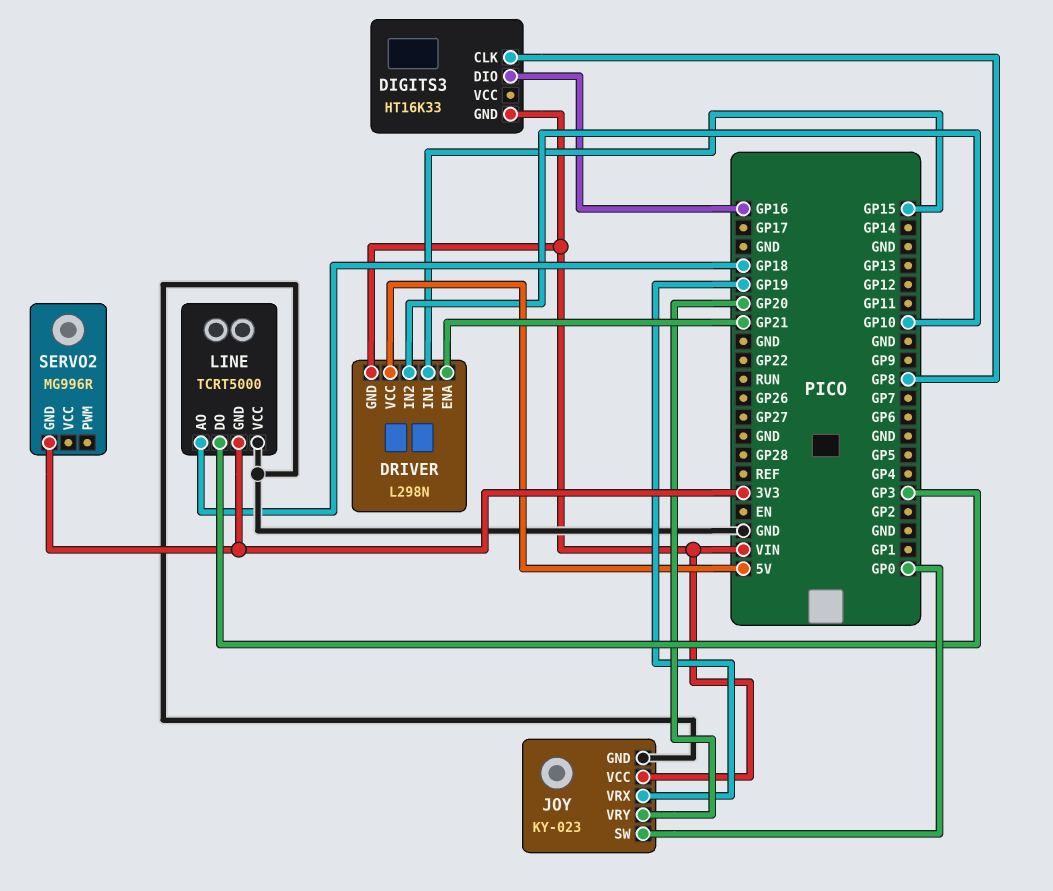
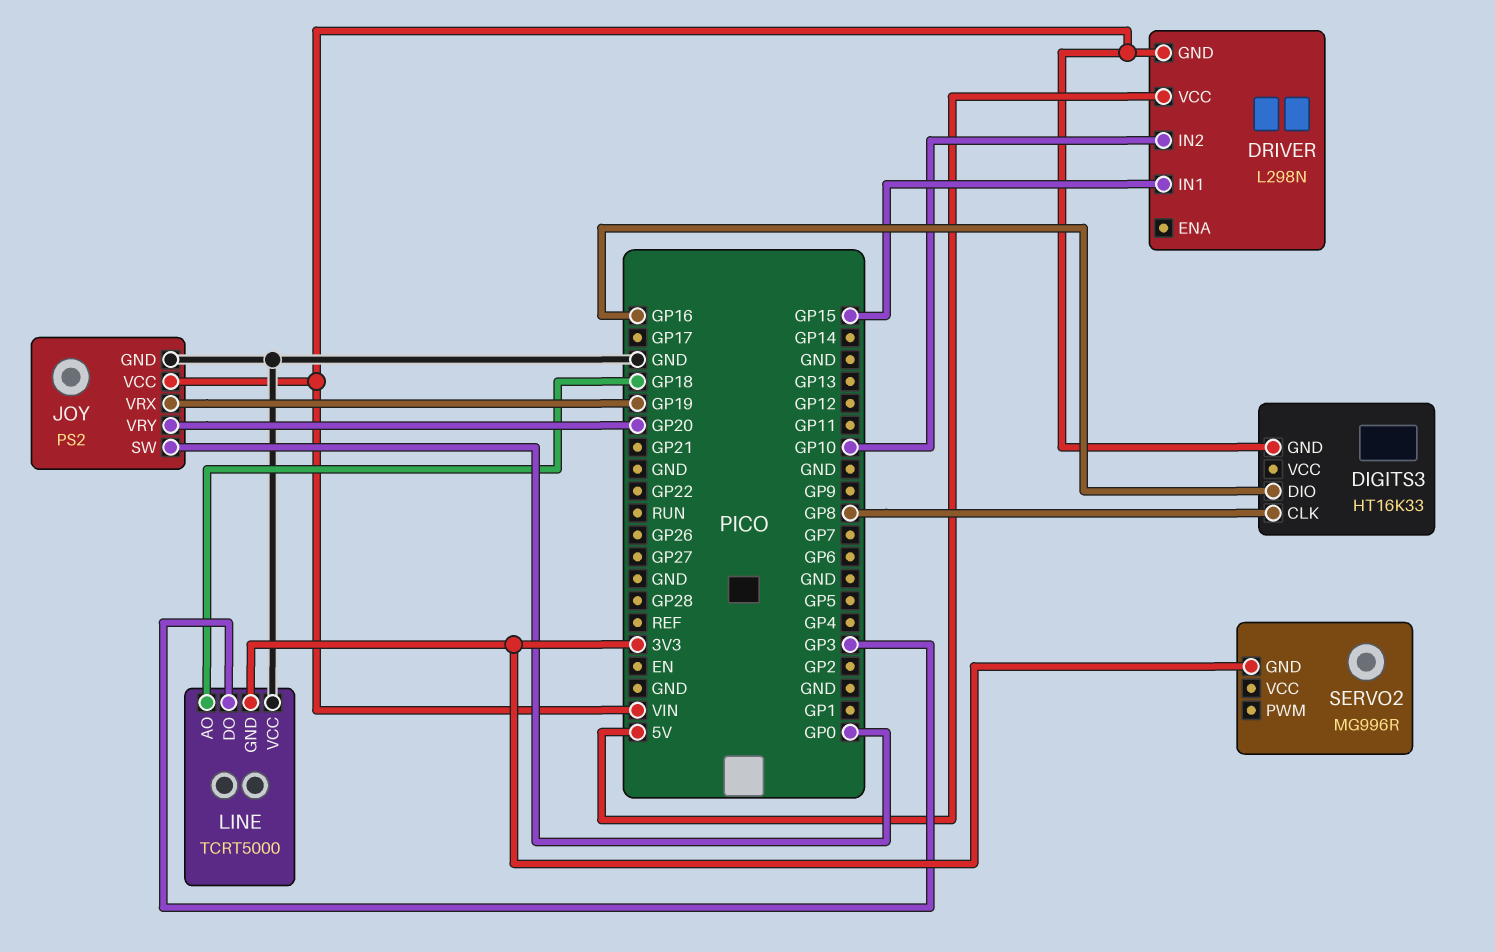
DRIVER pin ENA: GP21 -> none
JOY: KY-023 -> PS2

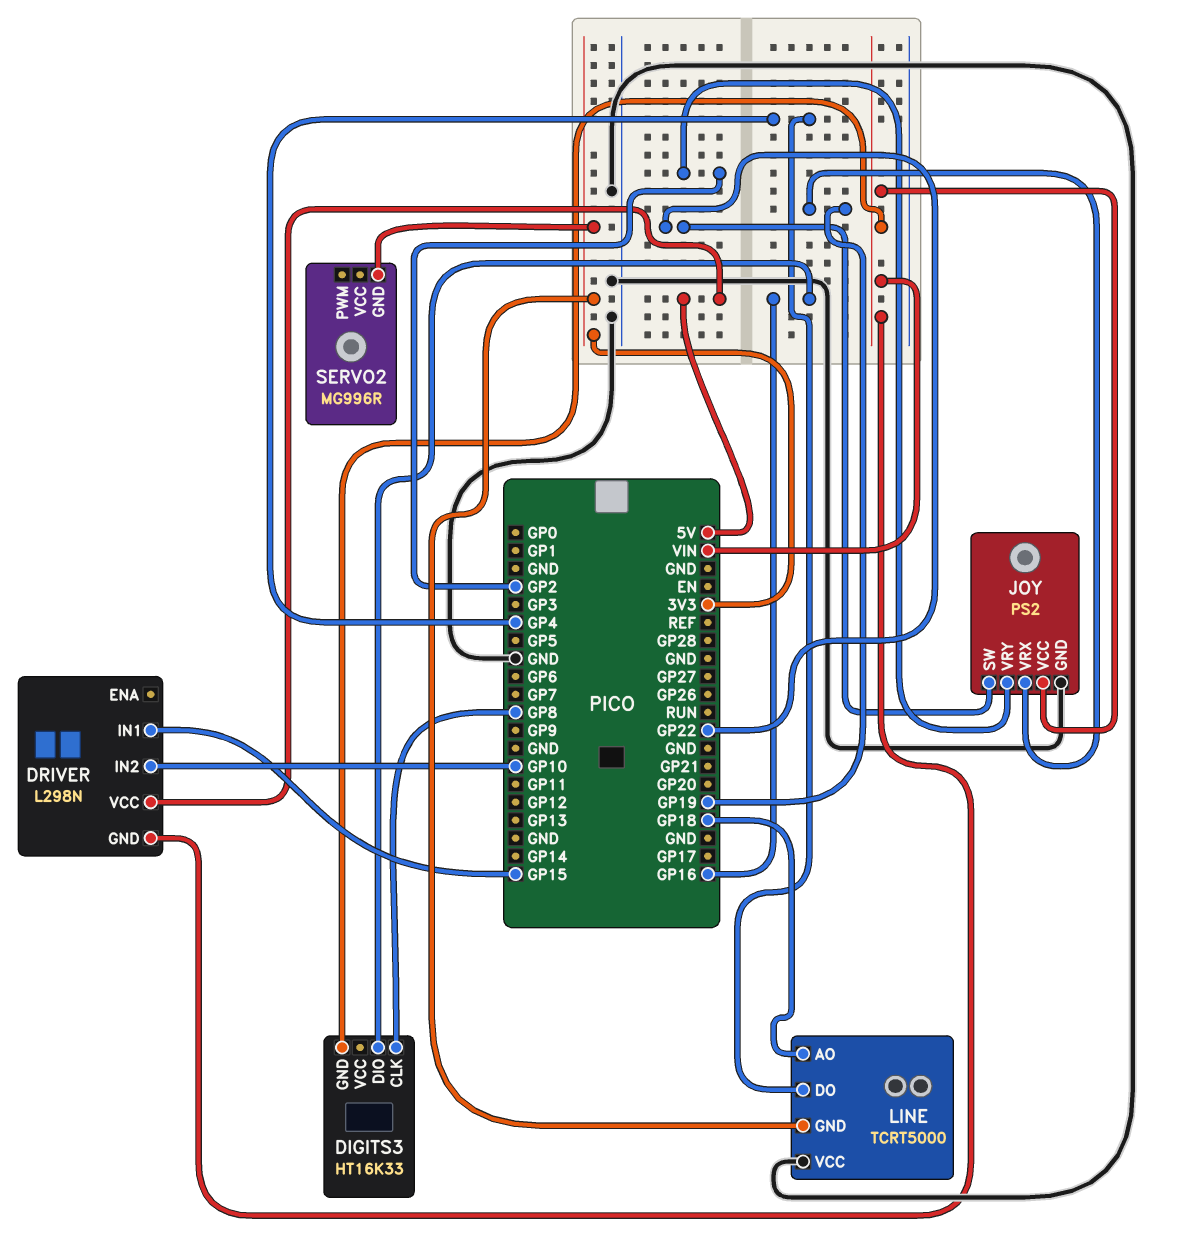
JOY pin SW: GP0 -> GP22
JOY pin VRY: GP20 -> GP2
LINE pin DO: GP3 -> GP4

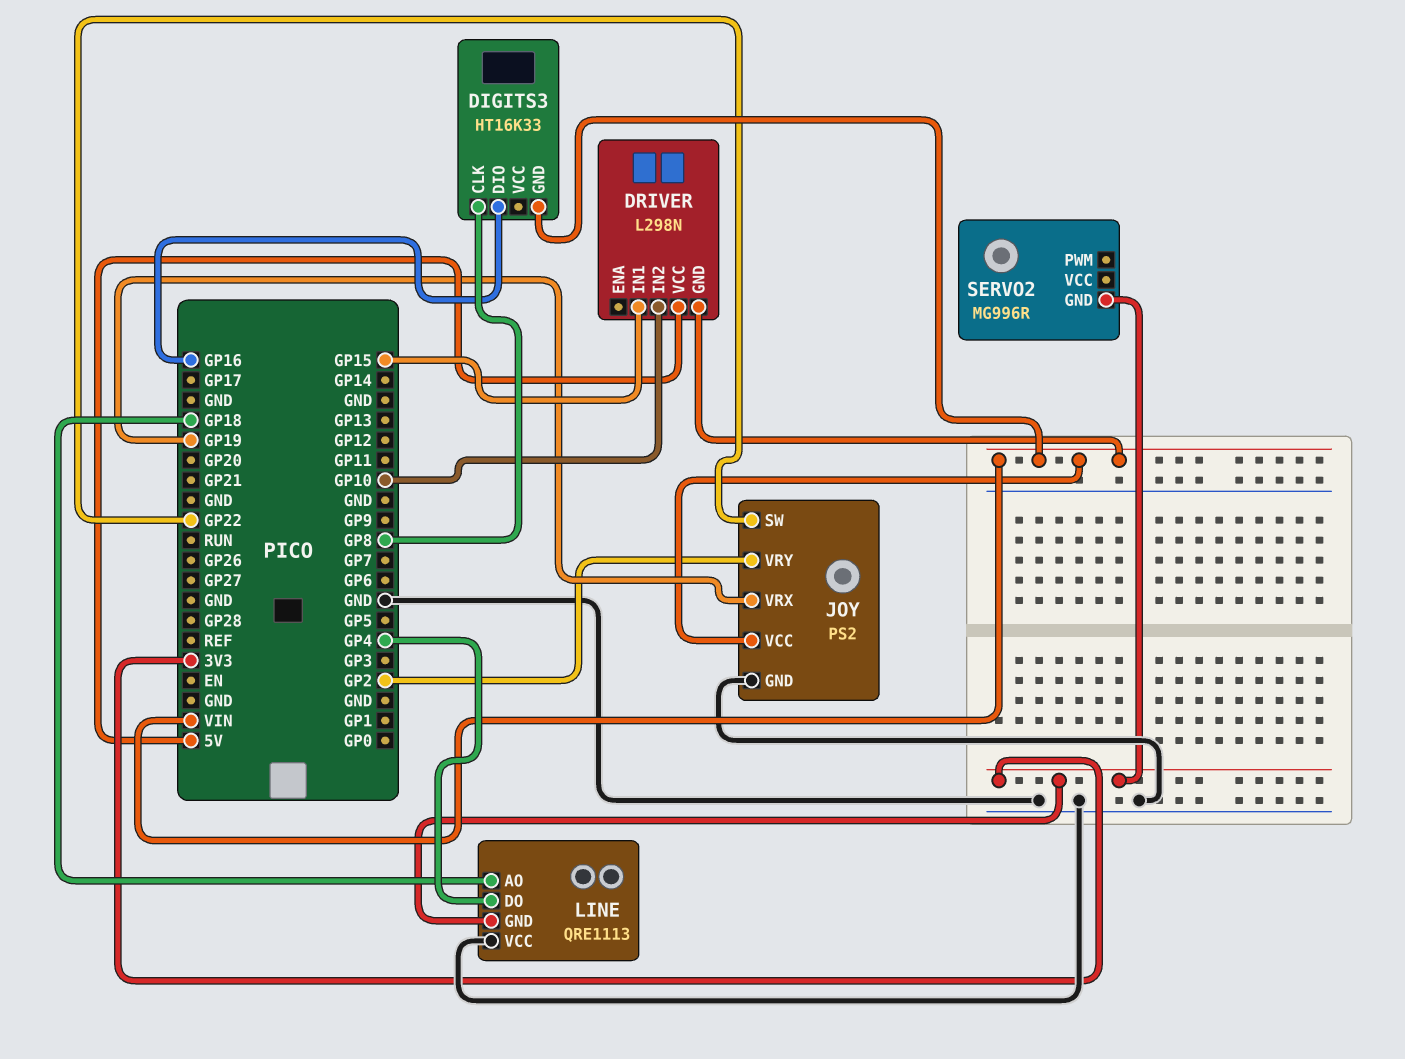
LINE: TCRT5000 -> QRE1113

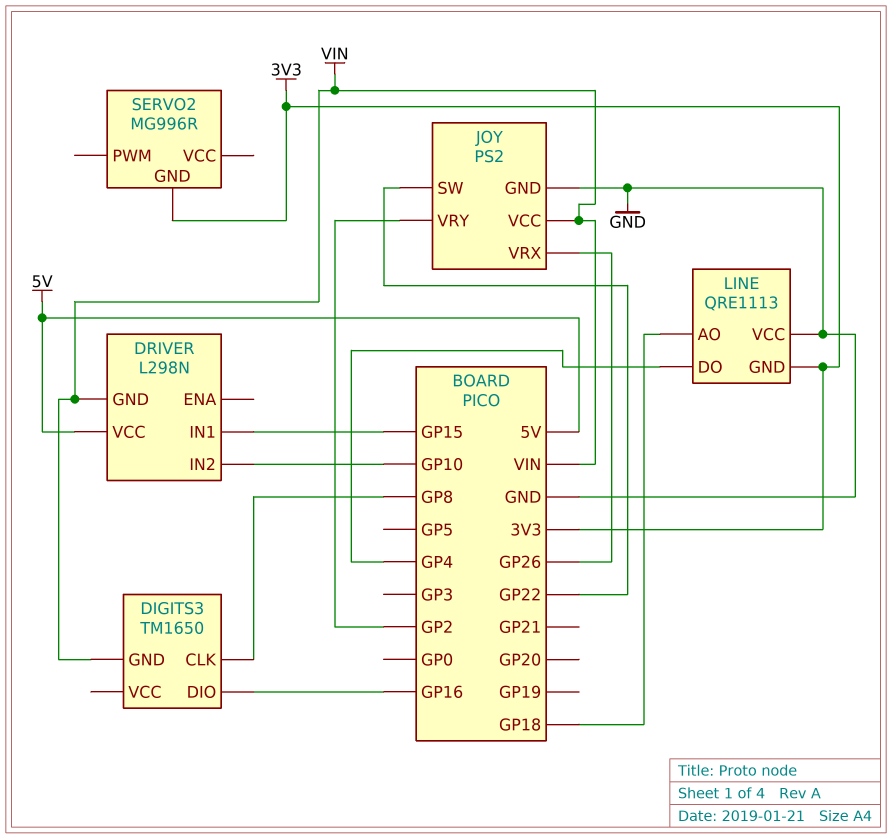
DIGITS3: HT16K33 -> TM1650
JOY pin VRX: GP19 -> GP26

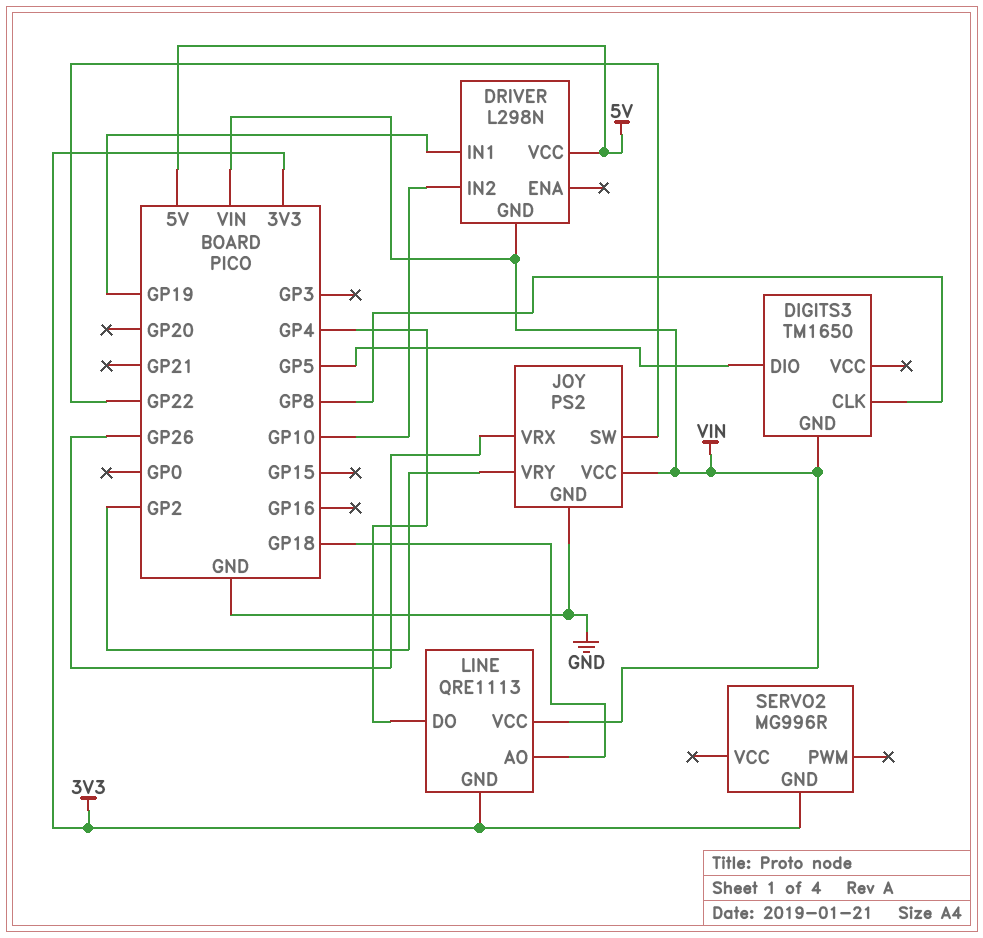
DIGITS3 pin DIO: GP16 -> GP5
DRIVER pin IN1: GP15 -> GP19
LINE pin VCC: GND -> VIN

